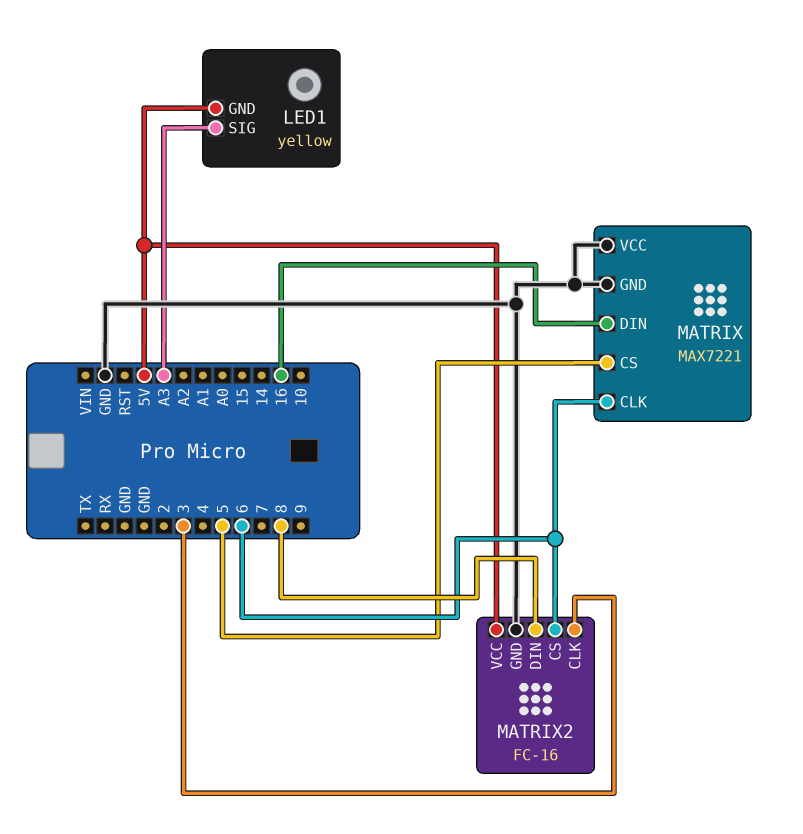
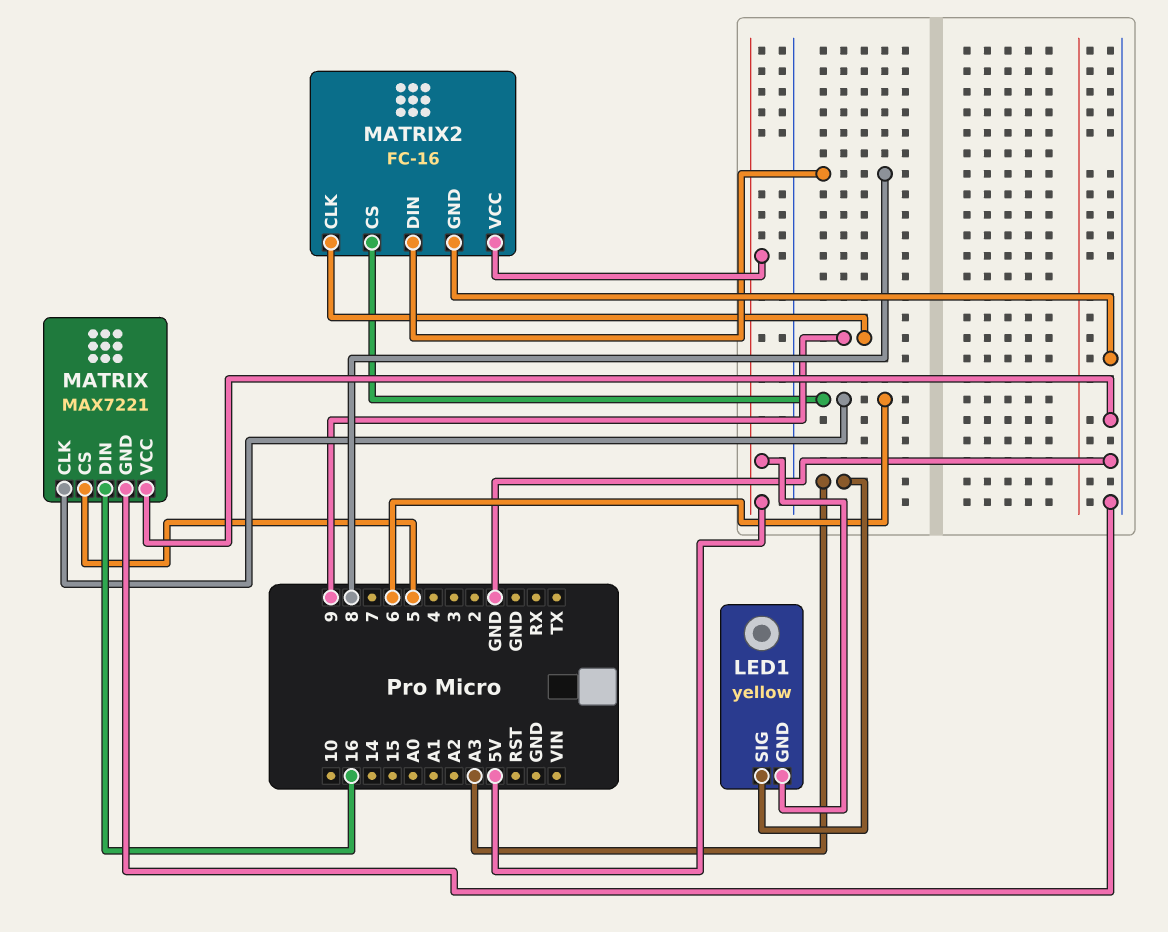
MATRIX2 pin CLK: 3 -> 9

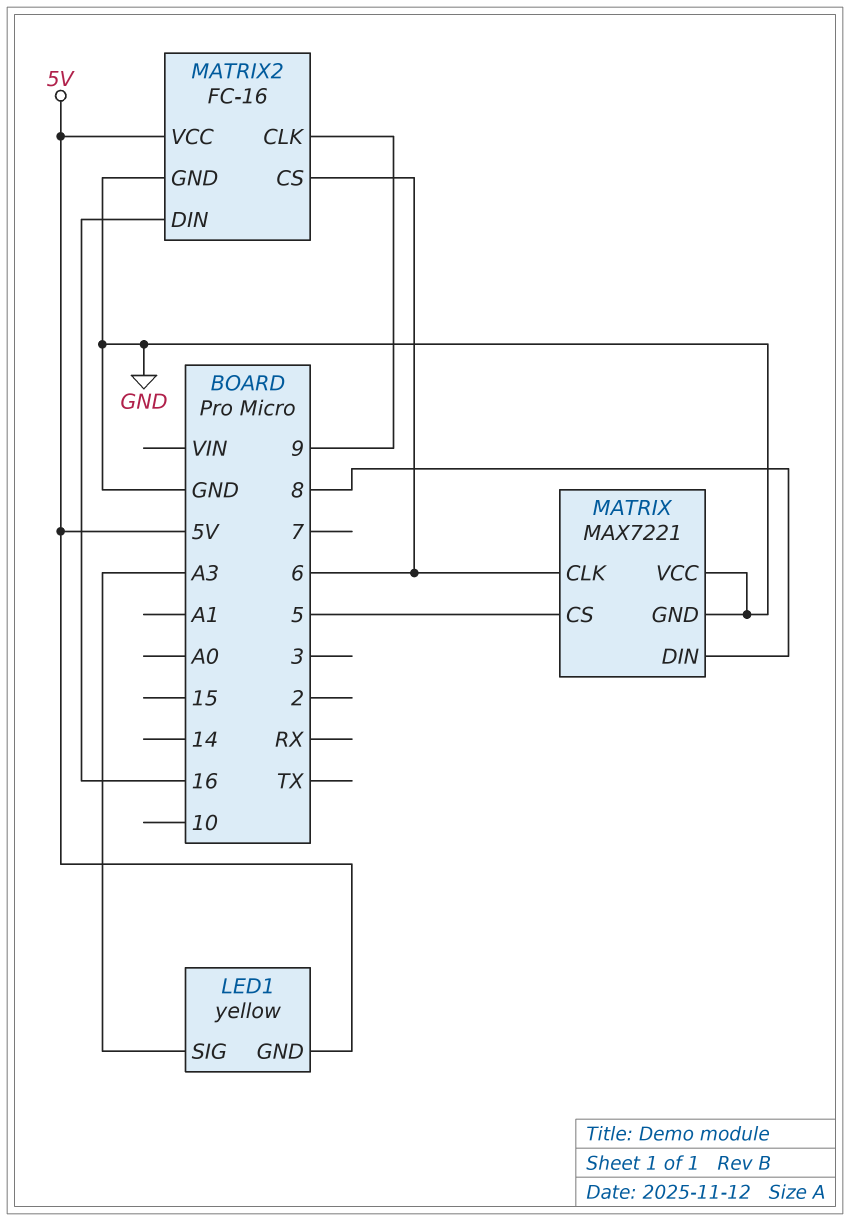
MATRIX pin DIN: 16 -> 8
MATRIX2 pin DIN: 8 -> 16

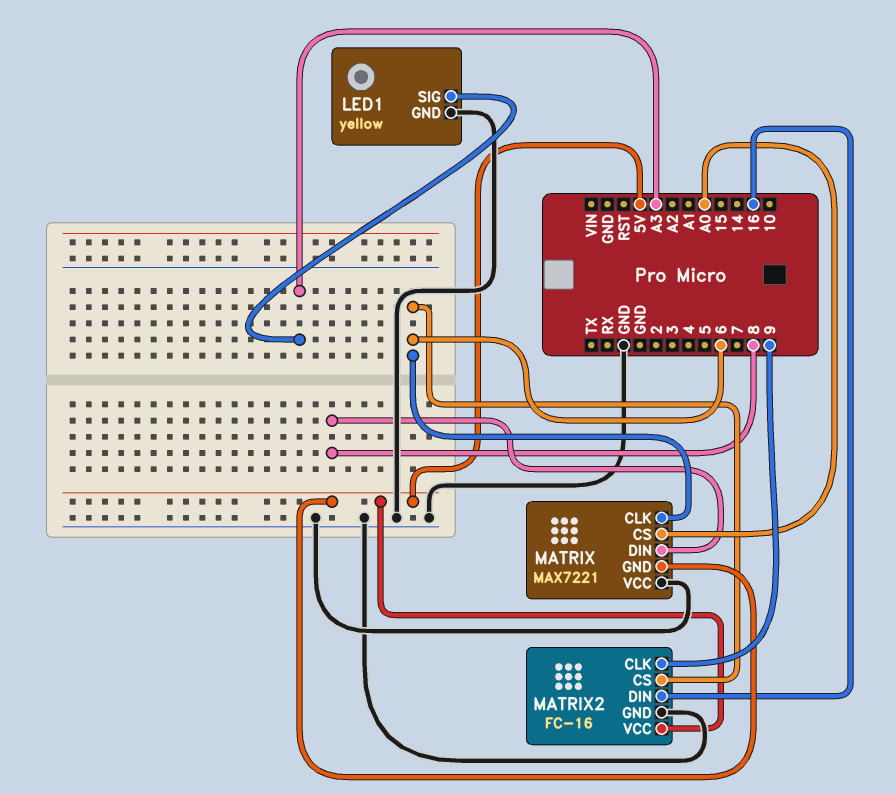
LED1 pin GND: 5V -> GND
MATRIX pin CS: 5 -> A0
MATRIX pin GND: GND -> 5V

